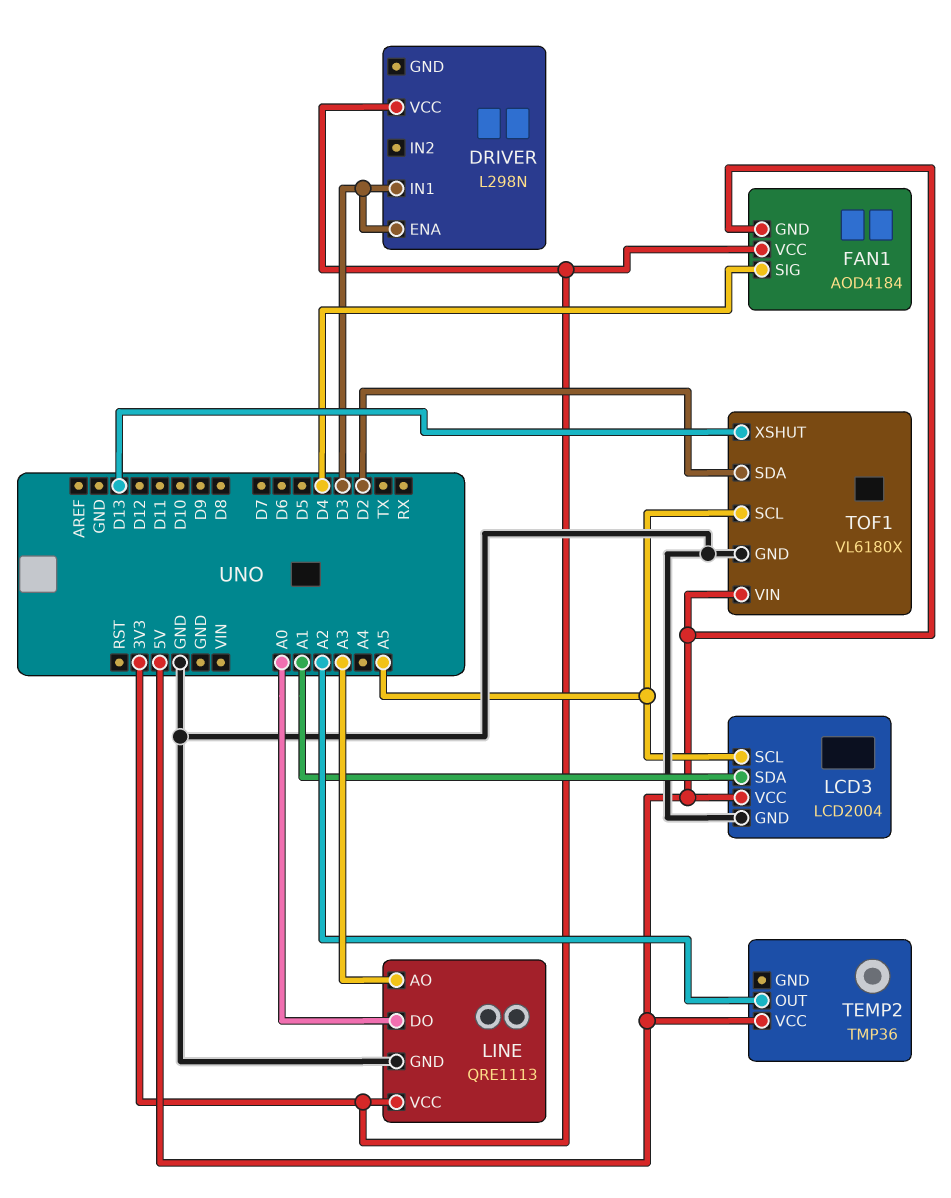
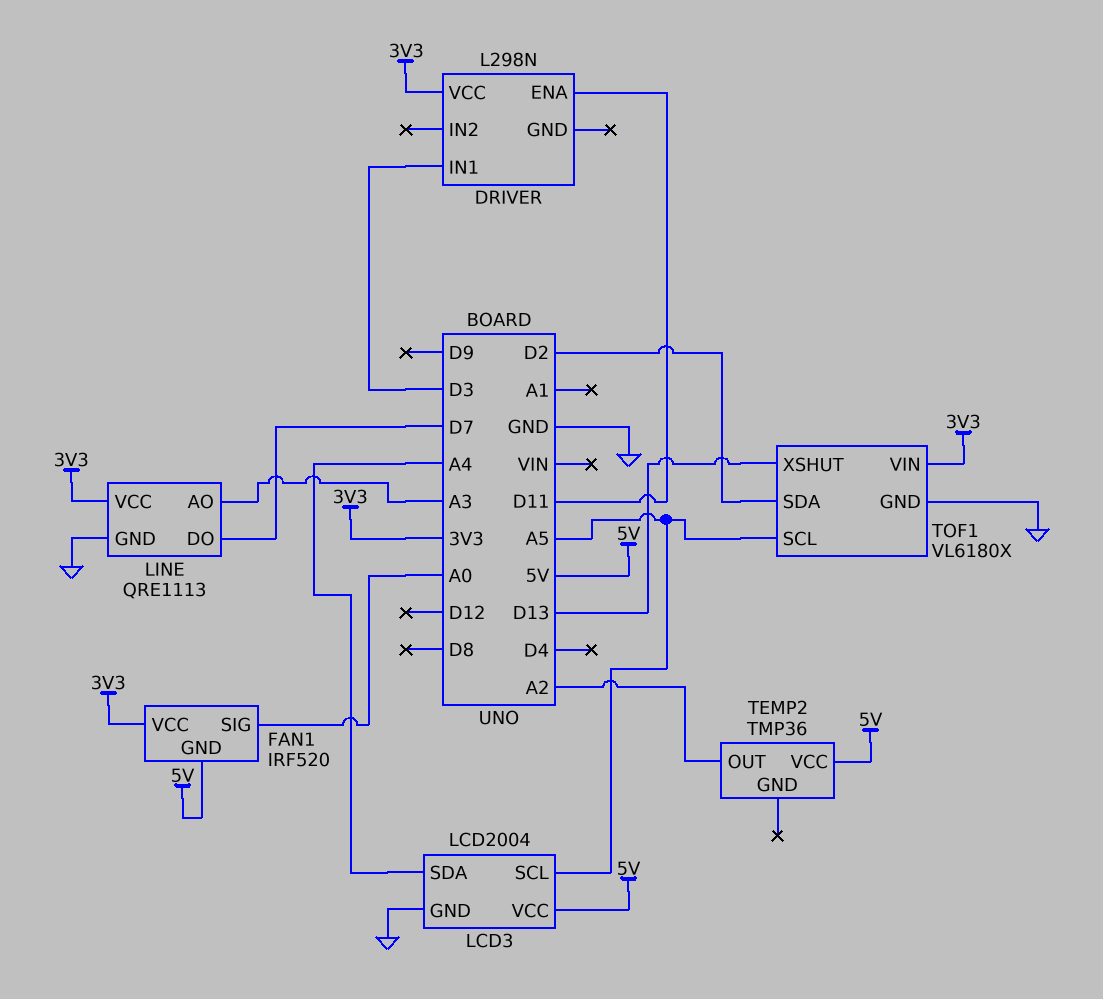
DRIVER pin ENA: D3 -> D11
FAN1: AOD4184 -> IRF520
FAN1 pin SIG: D4 -> A0
LCD3 pin SDA: A1 -> A4
LINE pin DO: A0 -> D7
TOF1 pin VIN: 5V -> 3V3

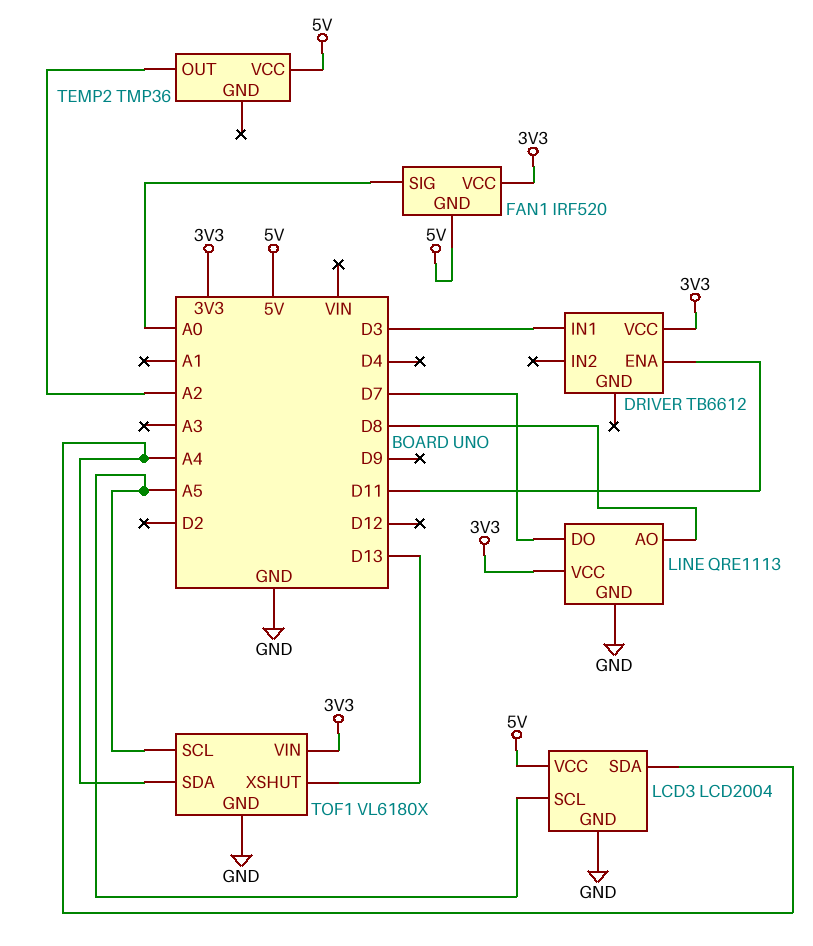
DRIVER: L298N -> TB6612
LINE pin AO: A3 -> D8
TOF1 pin SDA: D2 -> A4

